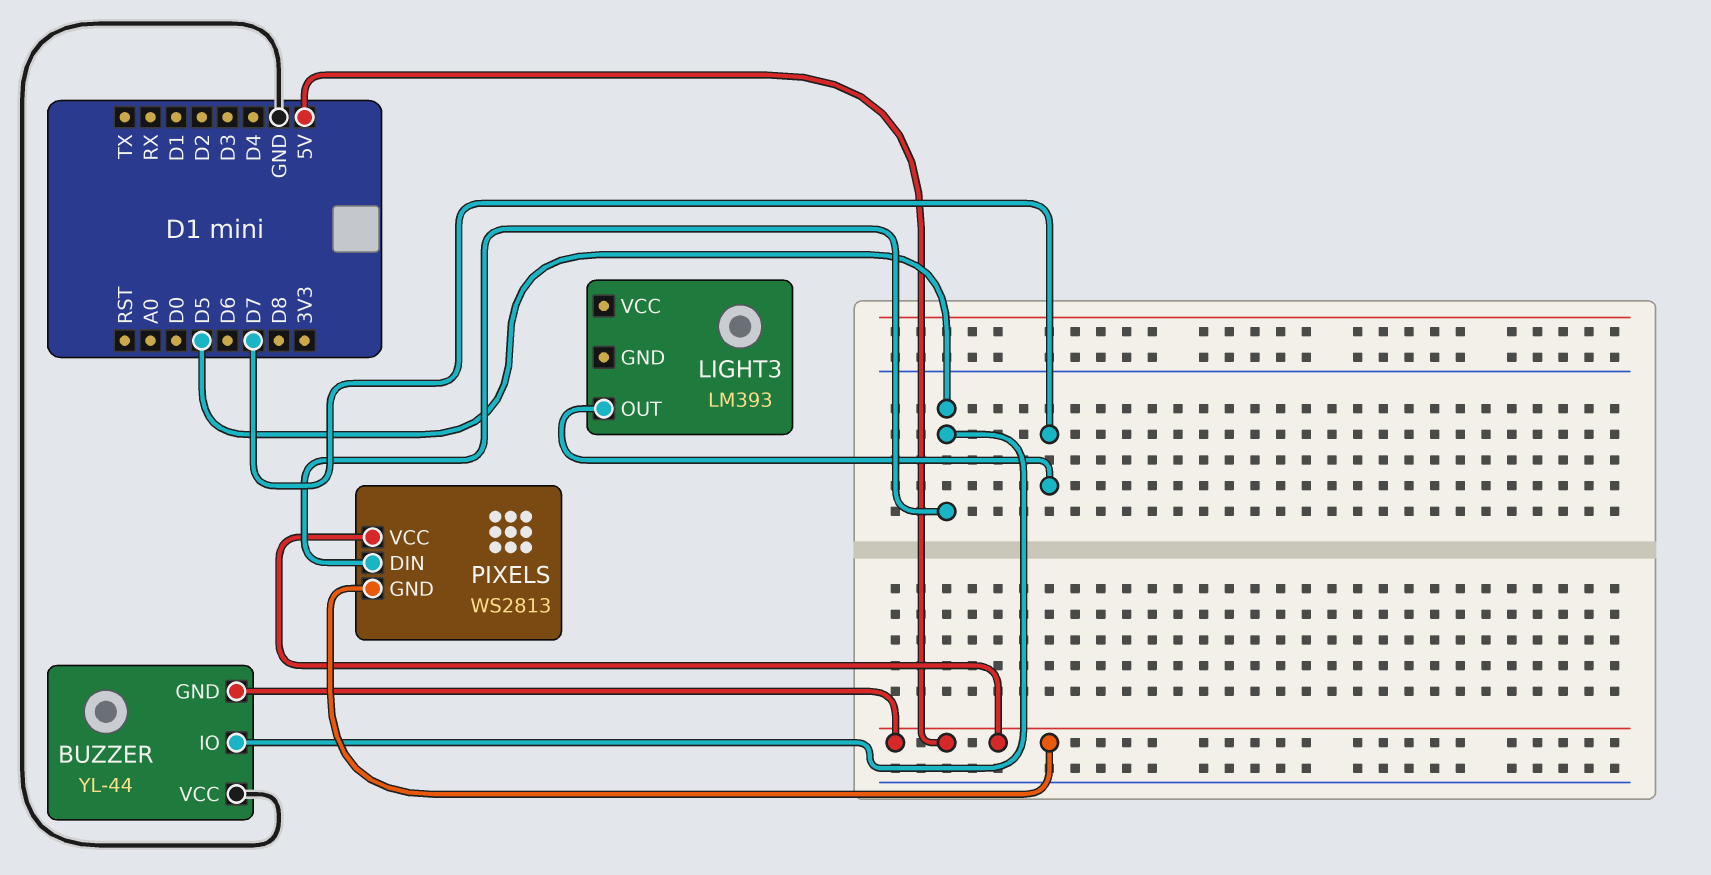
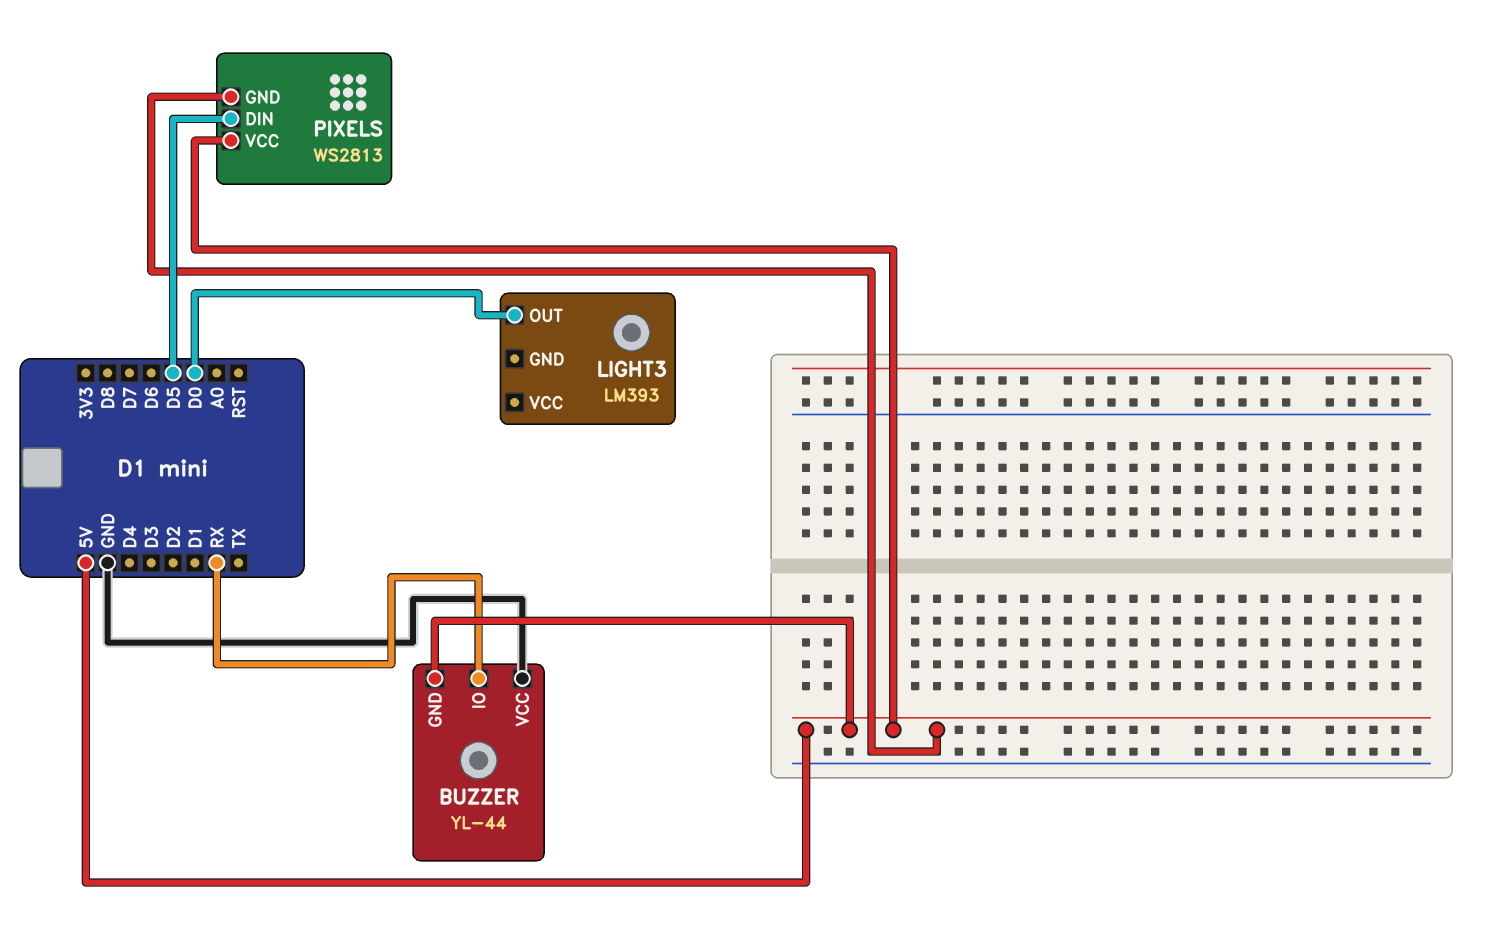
BUZZER pin IO: D5 -> RX
LIGHT3 pin OUT: D7 -> D0

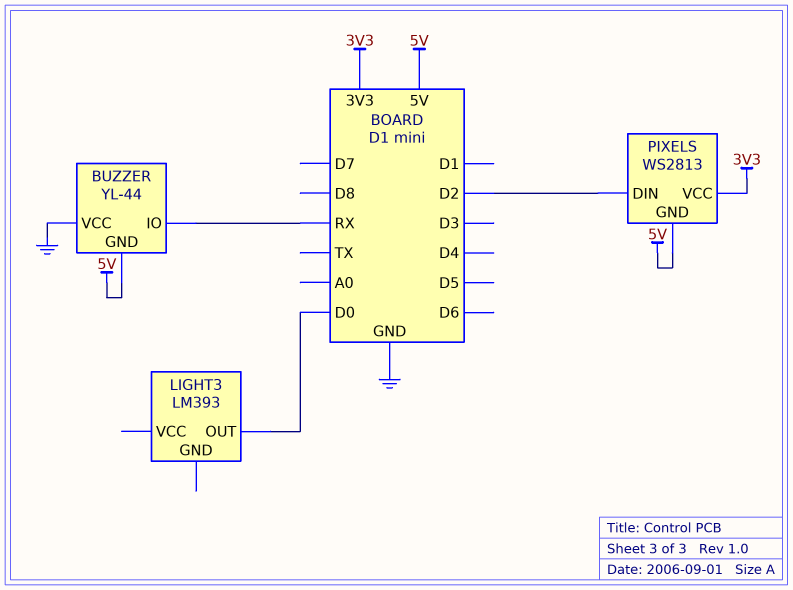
PIXELS pin DIN: D5 -> D2
PIXELS pin VCC: 5V -> 3V3

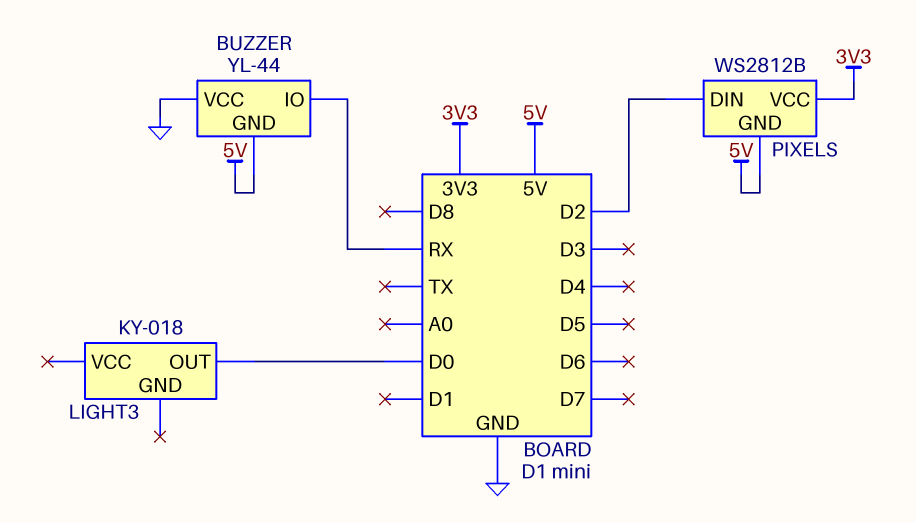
LIGHT3: LM393 -> KY-018
PIXELS: WS2813 -> WS2812B

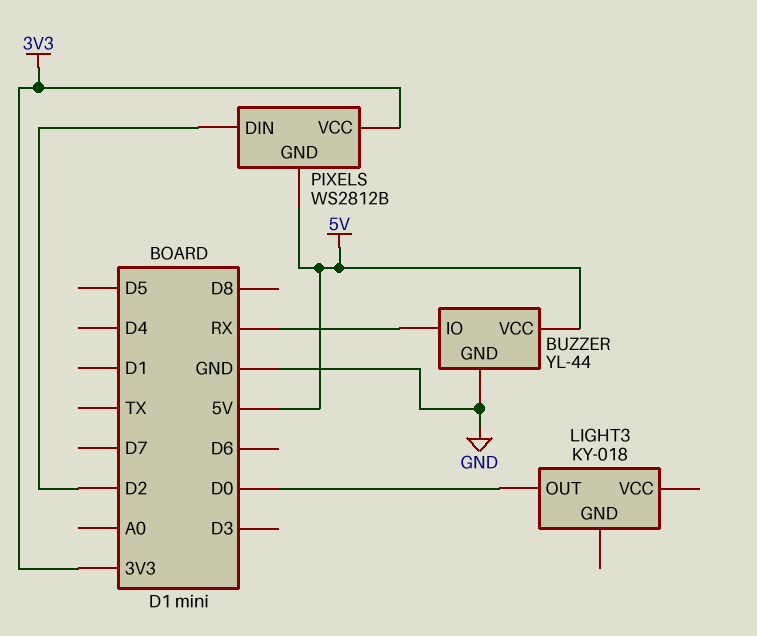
BUZZER pin GND: 5V -> GND
BUZZER pin VCC: GND -> 5V

